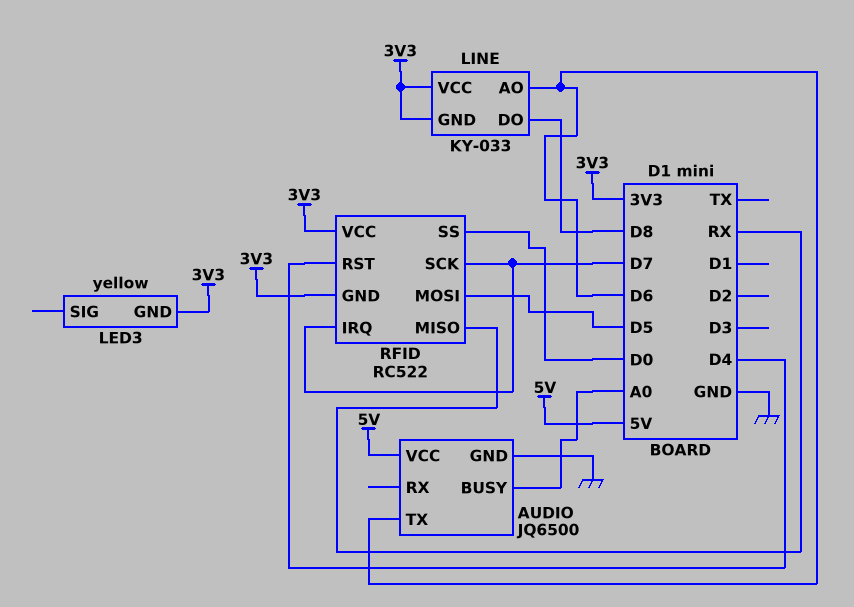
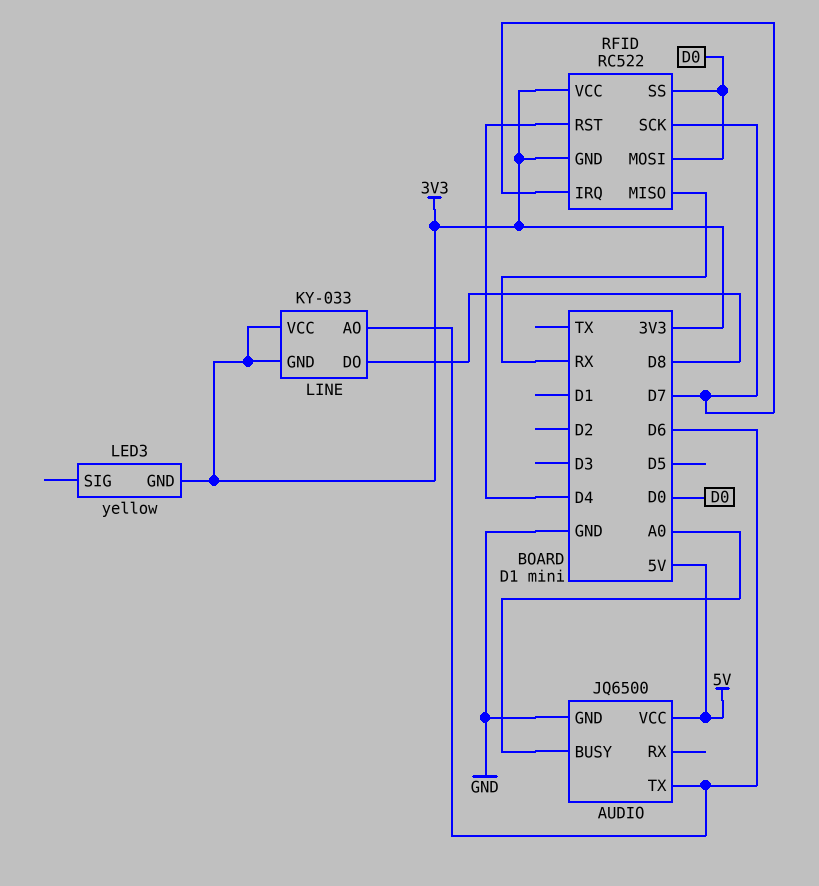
RFID pin MOSI: D5 -> D0

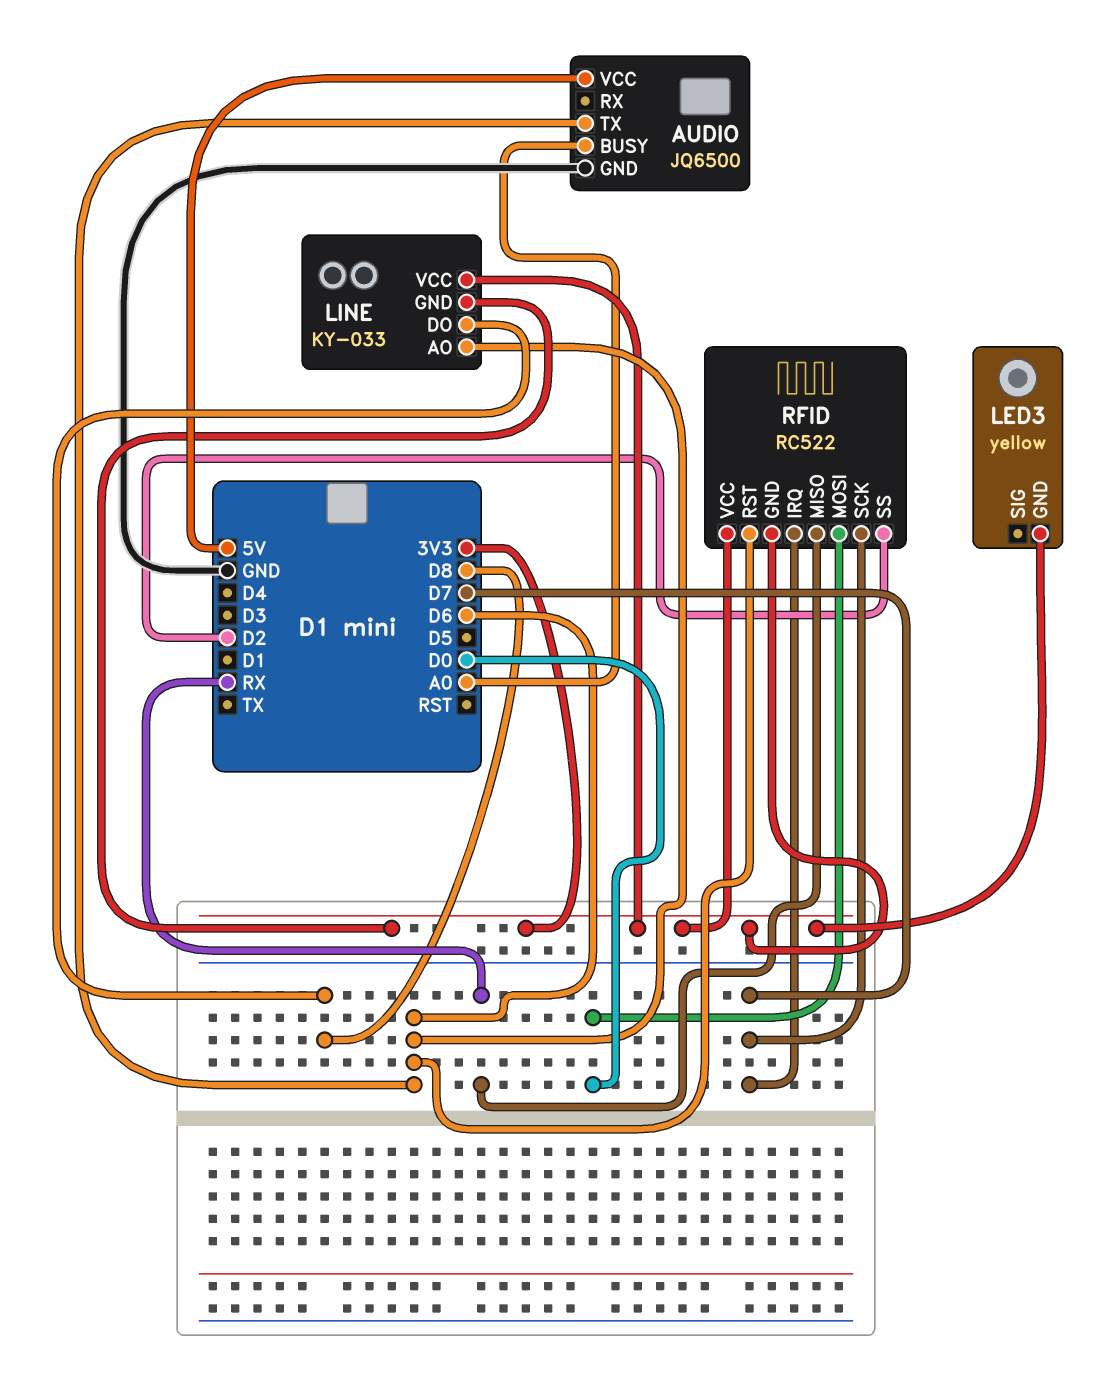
RFID pin RST: D4 -> D6
RFID pin SS: D0 -> D2

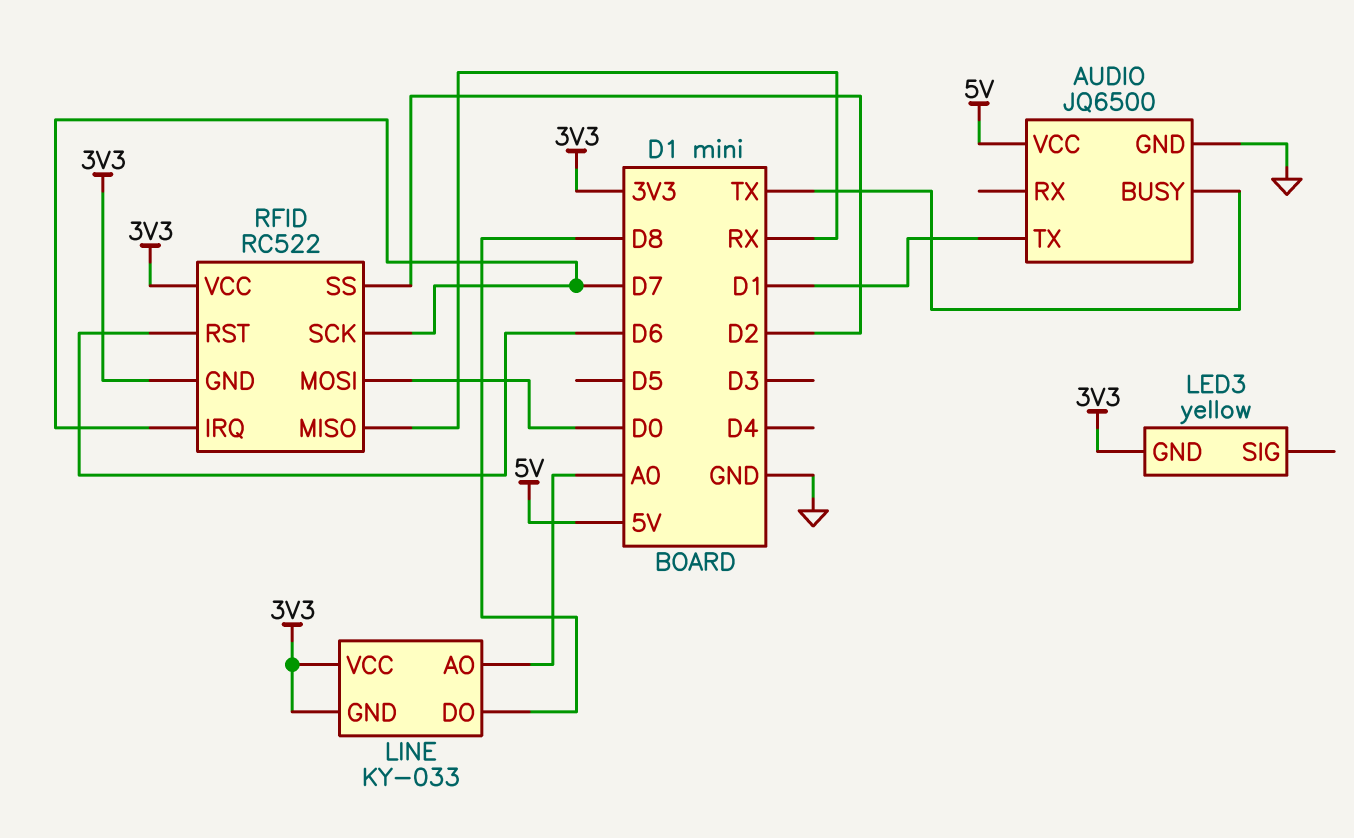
AUDIO pin BUSY: A0 -> TX
AUDIO pin TX: D6 -> D1
LINE pin AO: D6 -> A0

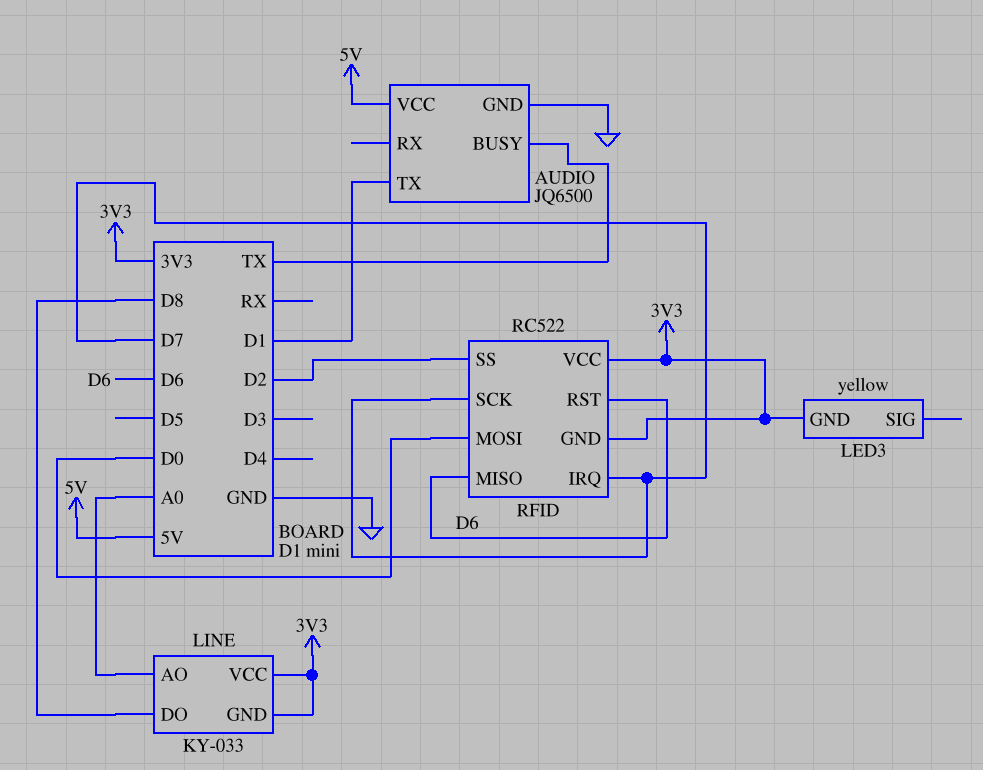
RFID pin MISO: RX -> D6

